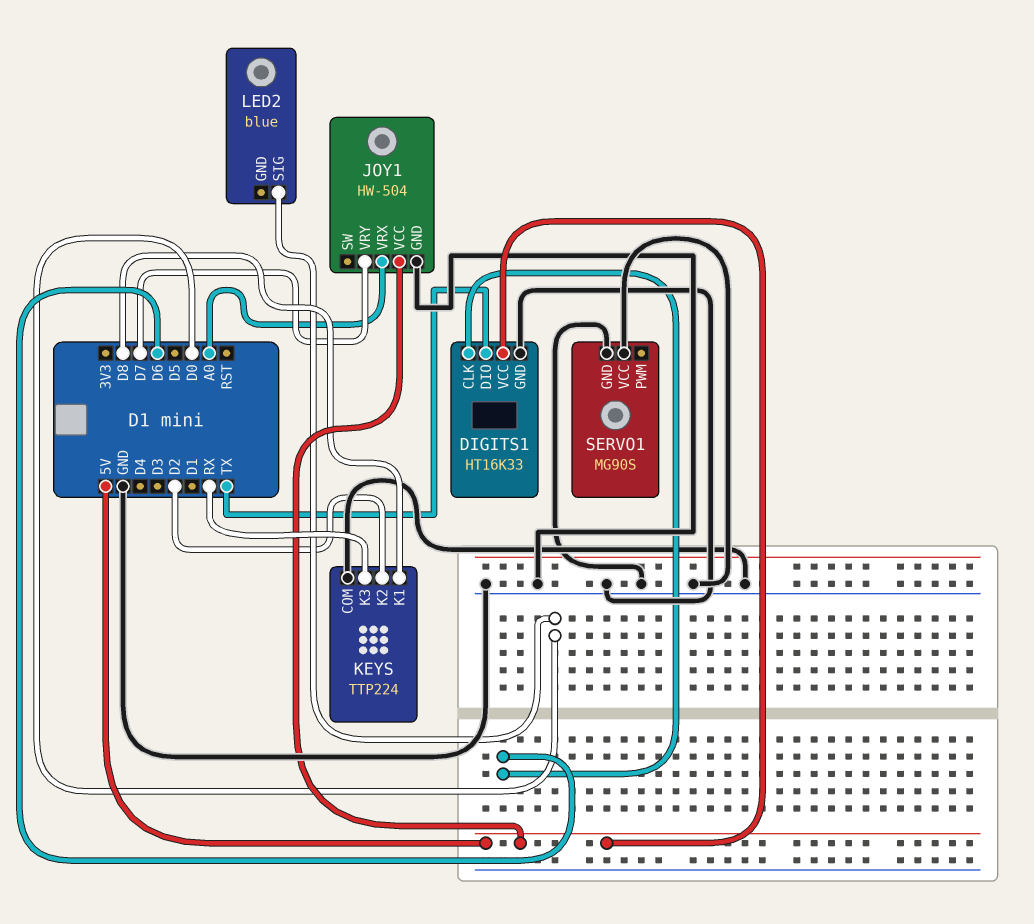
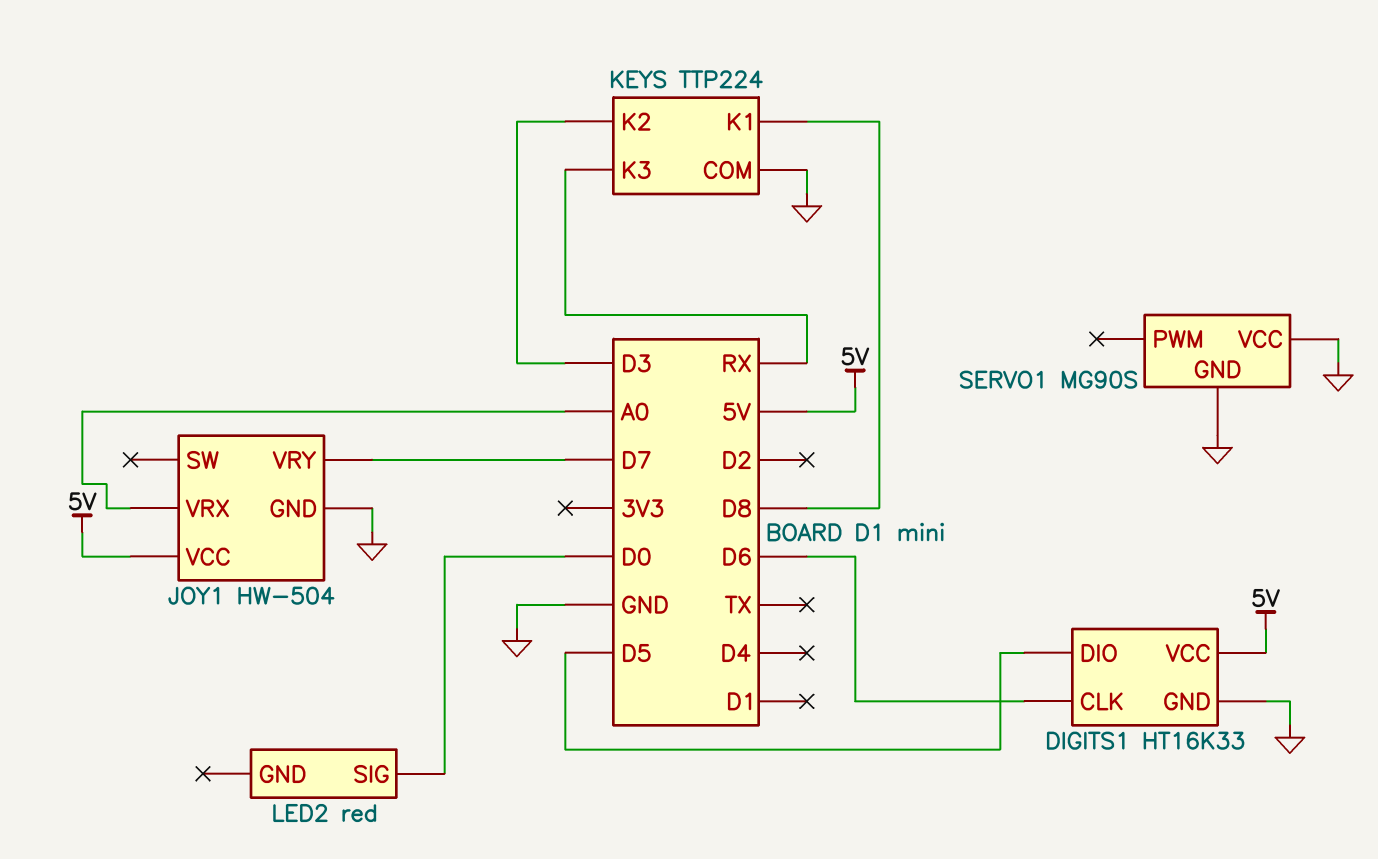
DIGITS1 pin DIO: TX -> D5
KEYS pin K2: D2 -> D3
LED2: blue -> red

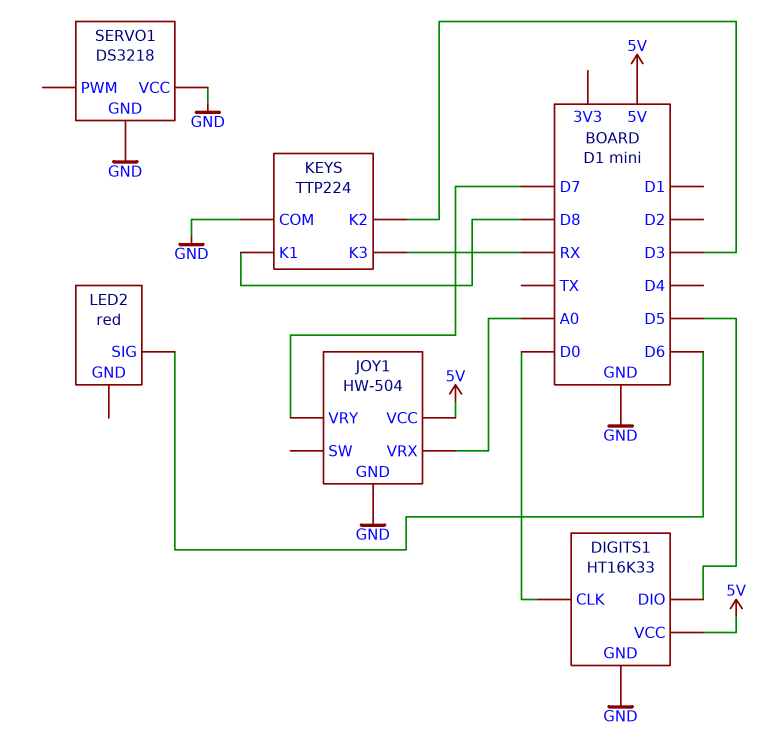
DIGITS1 pin CLK: D6 -> D0
LED2 pin SIG: D0 -> D6
SERVO1: MG90S -> DS3218

